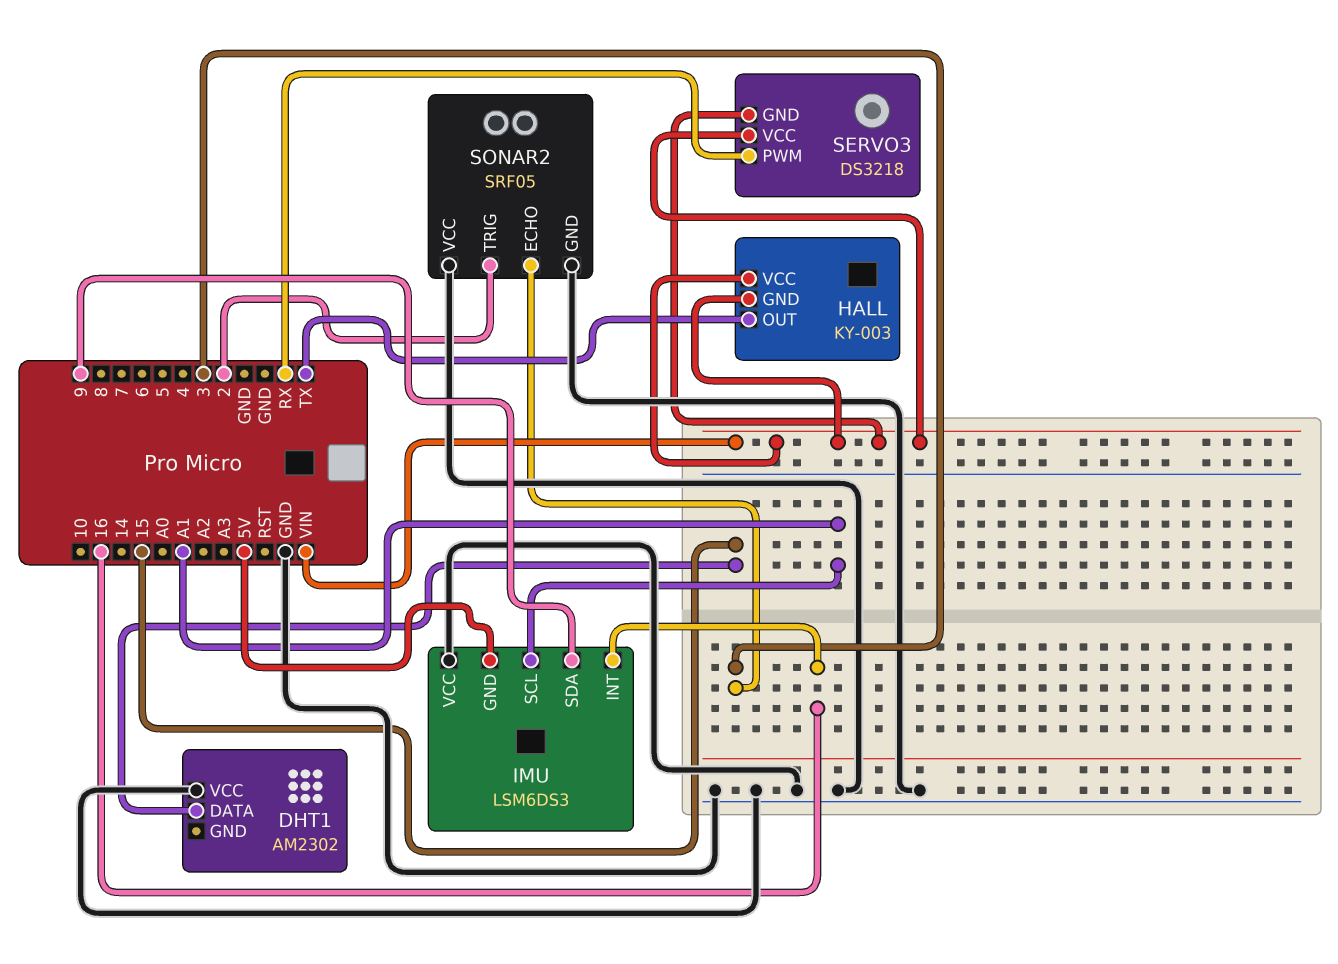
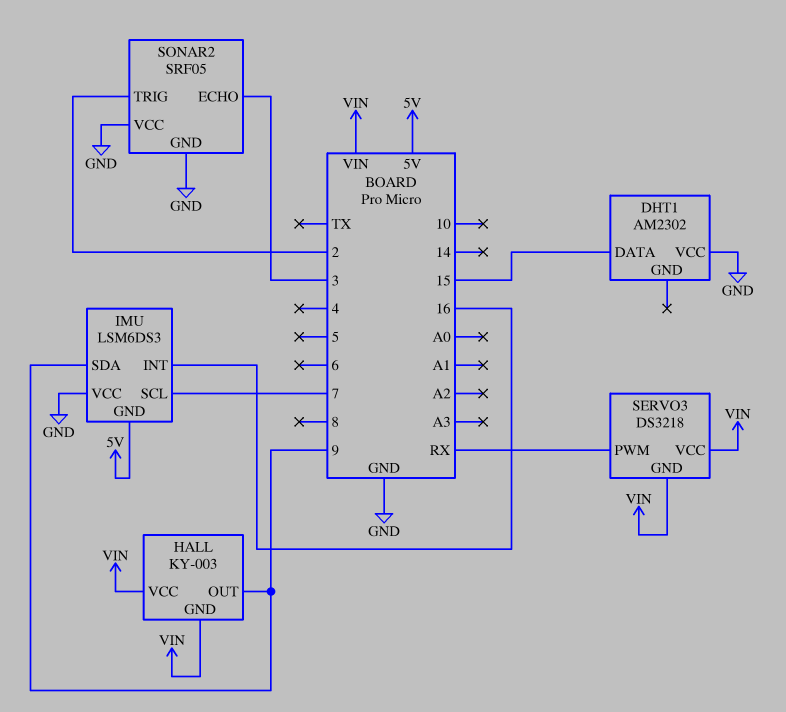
HALL pin OUT: TX -> 9
IMU pin SCL: A1 -> 7

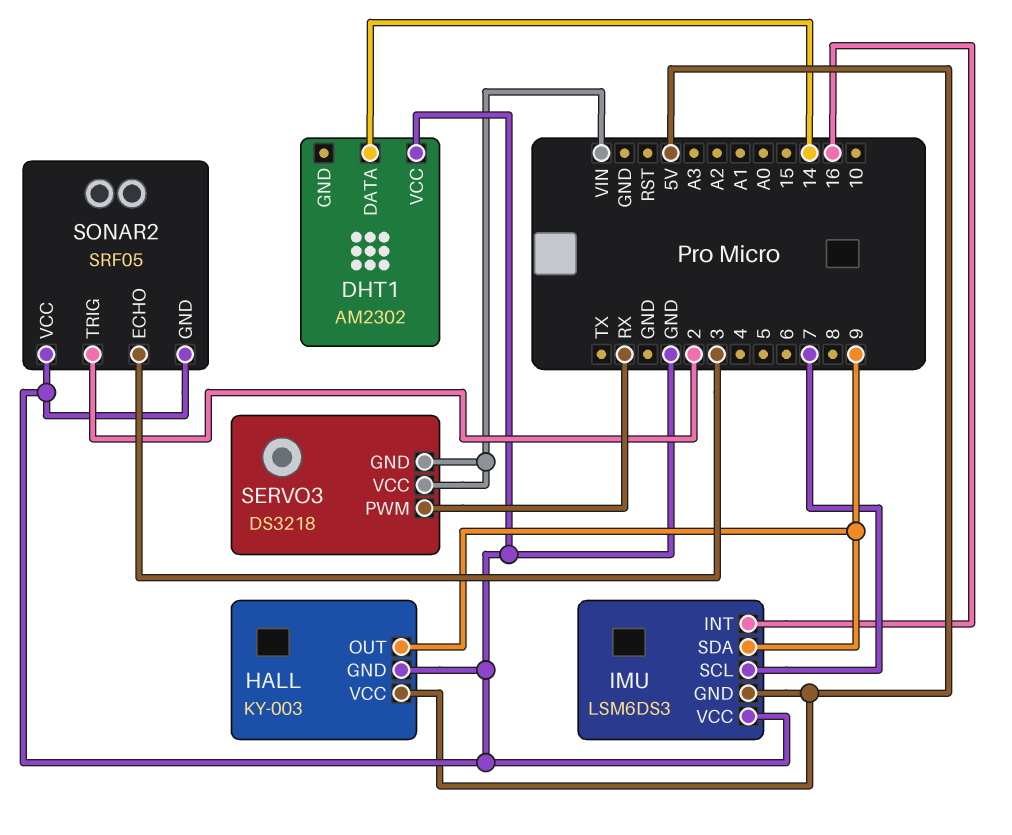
DHT1 pin DATA: 15 -> 14
HALL pin GND: VIN -> GND
HALL pin VCC: VIN -> 5V

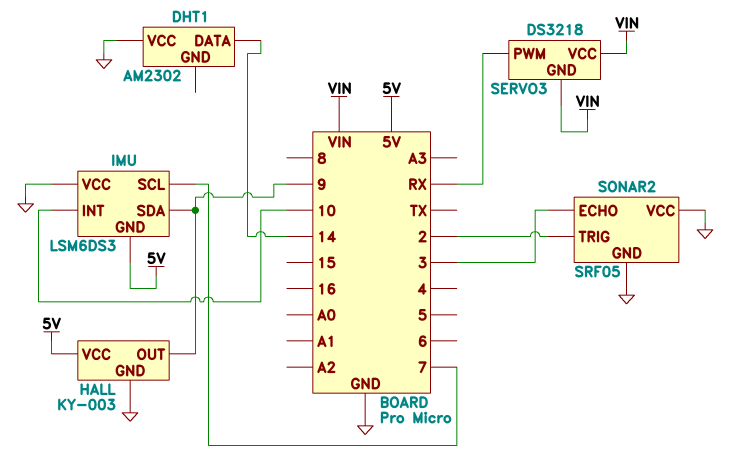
IMU pin INT: 16 -> 10

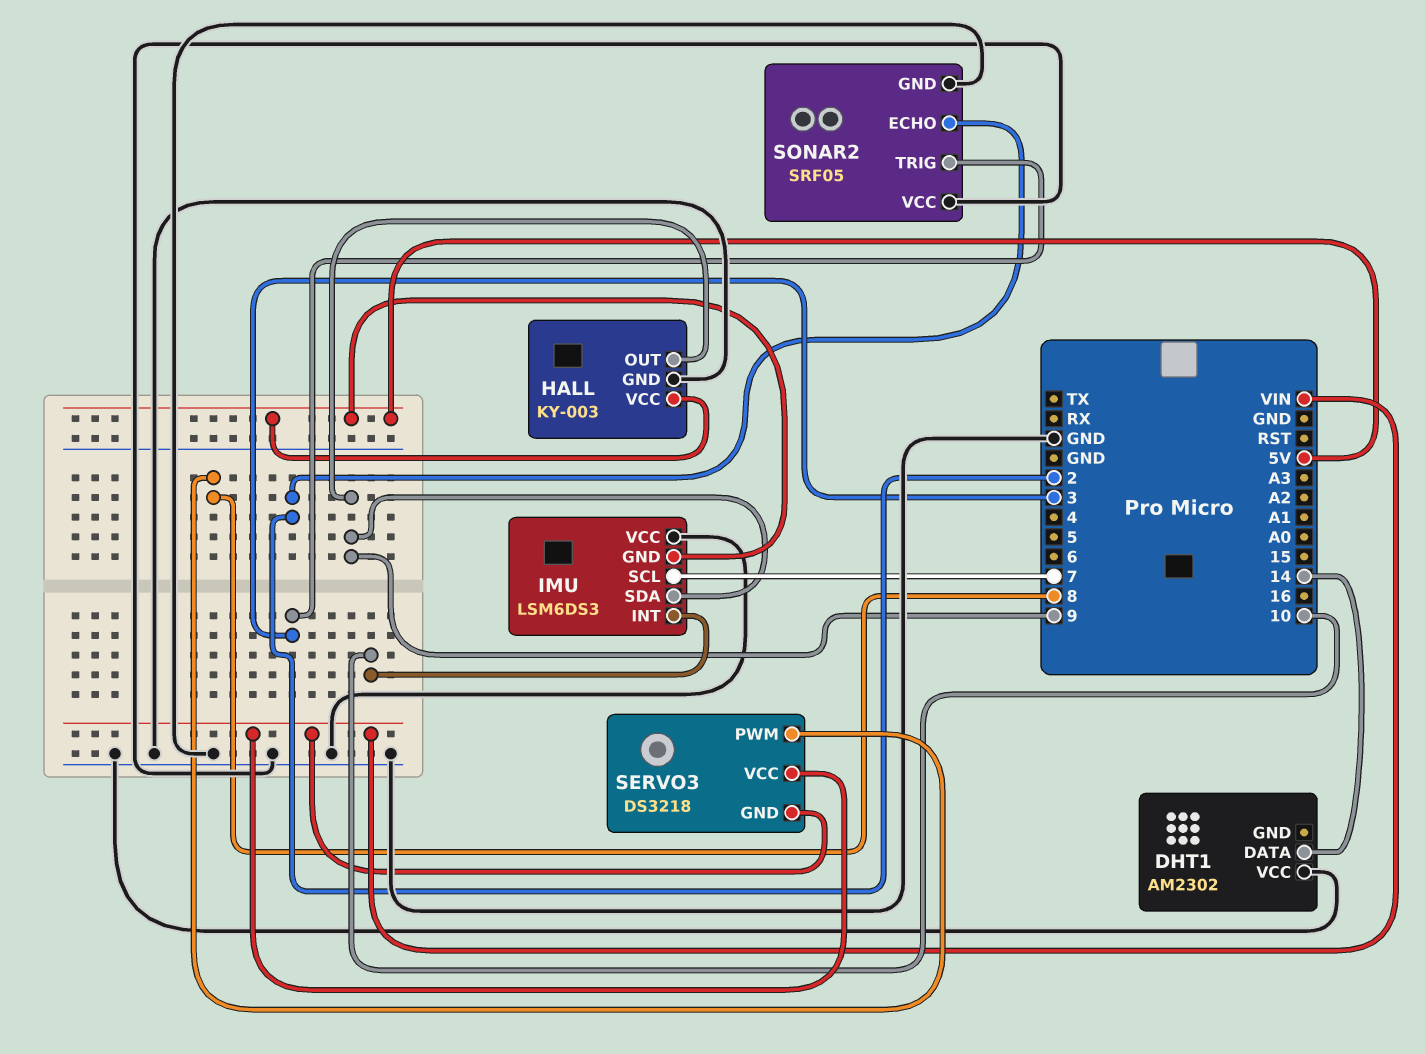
SERVO3 pin PWM: RX -> 8
SONAR2 pin ECHO: 3 -> 2
SONAR2 pin TRIG: 2 -> 3

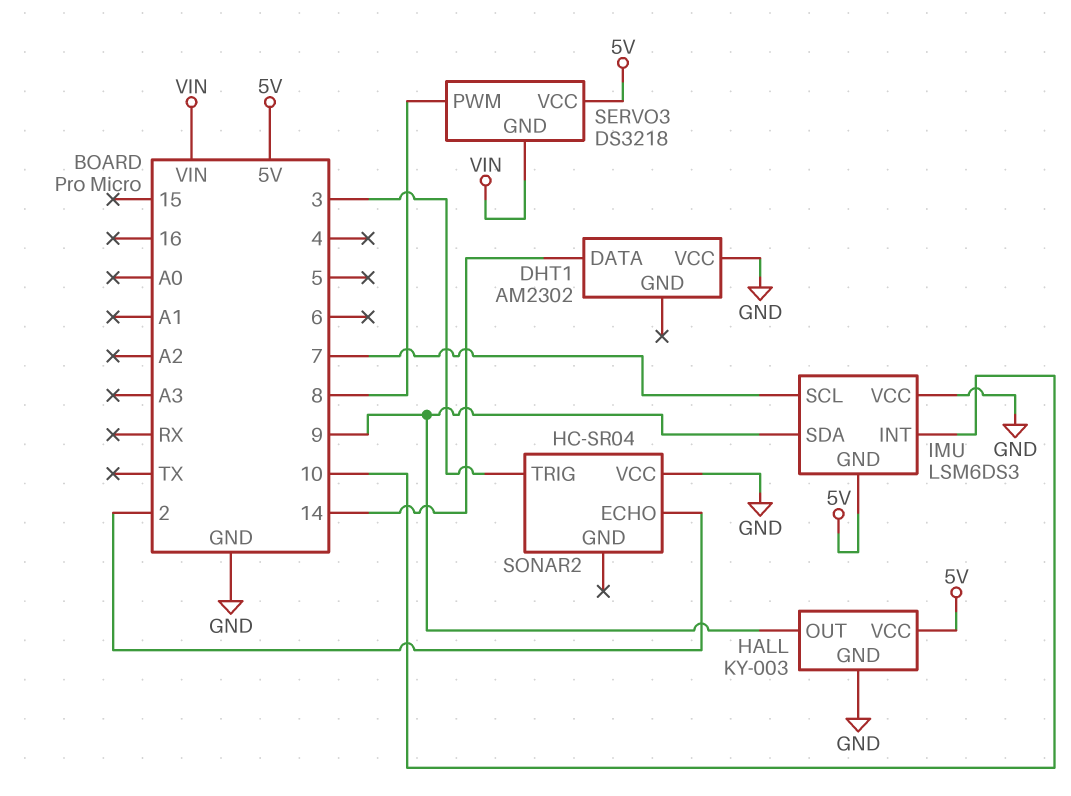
SERVO3 pin VCC: VIN -> 5V
SONAR2: SRF05 -> HC-SR04
SONAR2 pin GND: GND -> none

